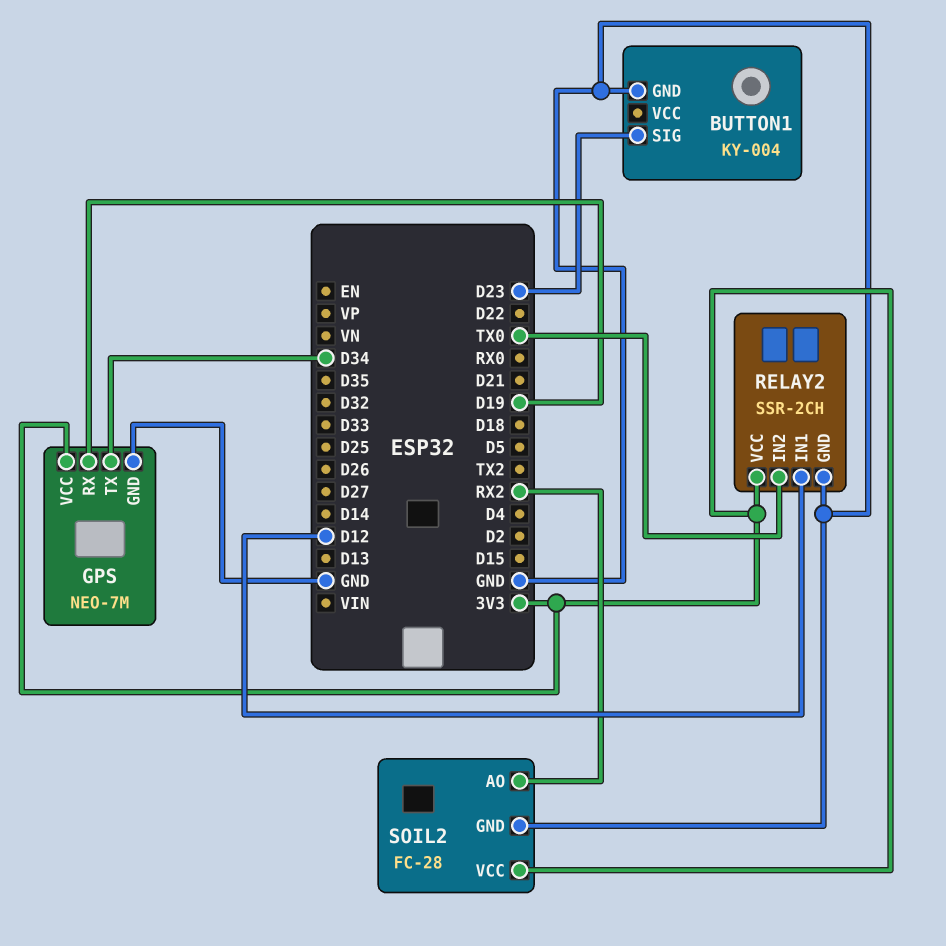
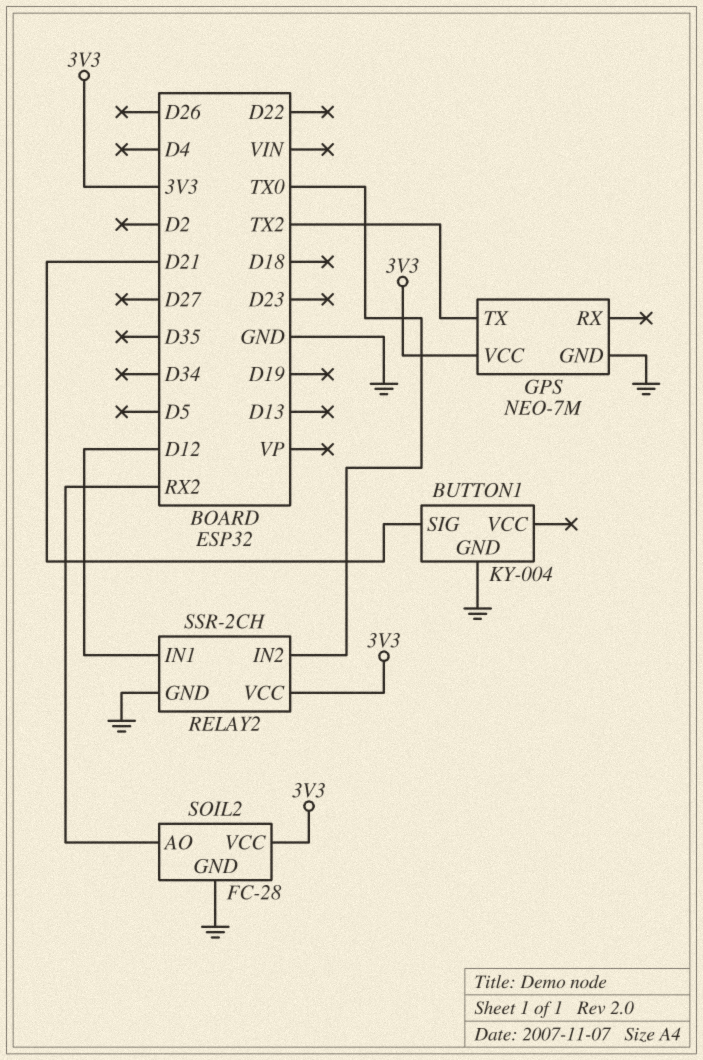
BUTTON1 pin SIG: D23 -> D21
GPS pin RX: D19 -> none
GPS pin TX: D34 -> TX2

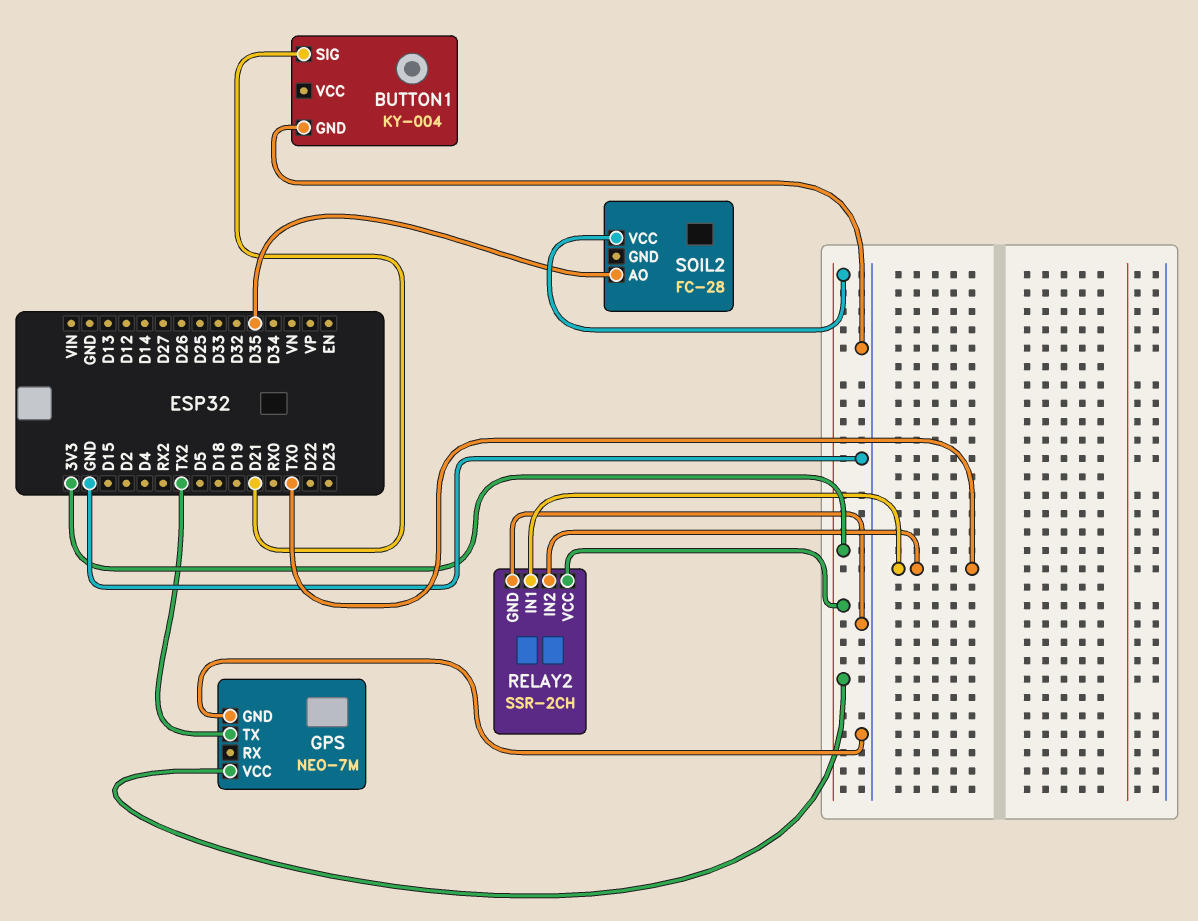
RELAY2 pin IN1: D12 -> TX0
SOIL2 pin AO: RX2 -> D35
SOIL2 pin GND: GND -> none

